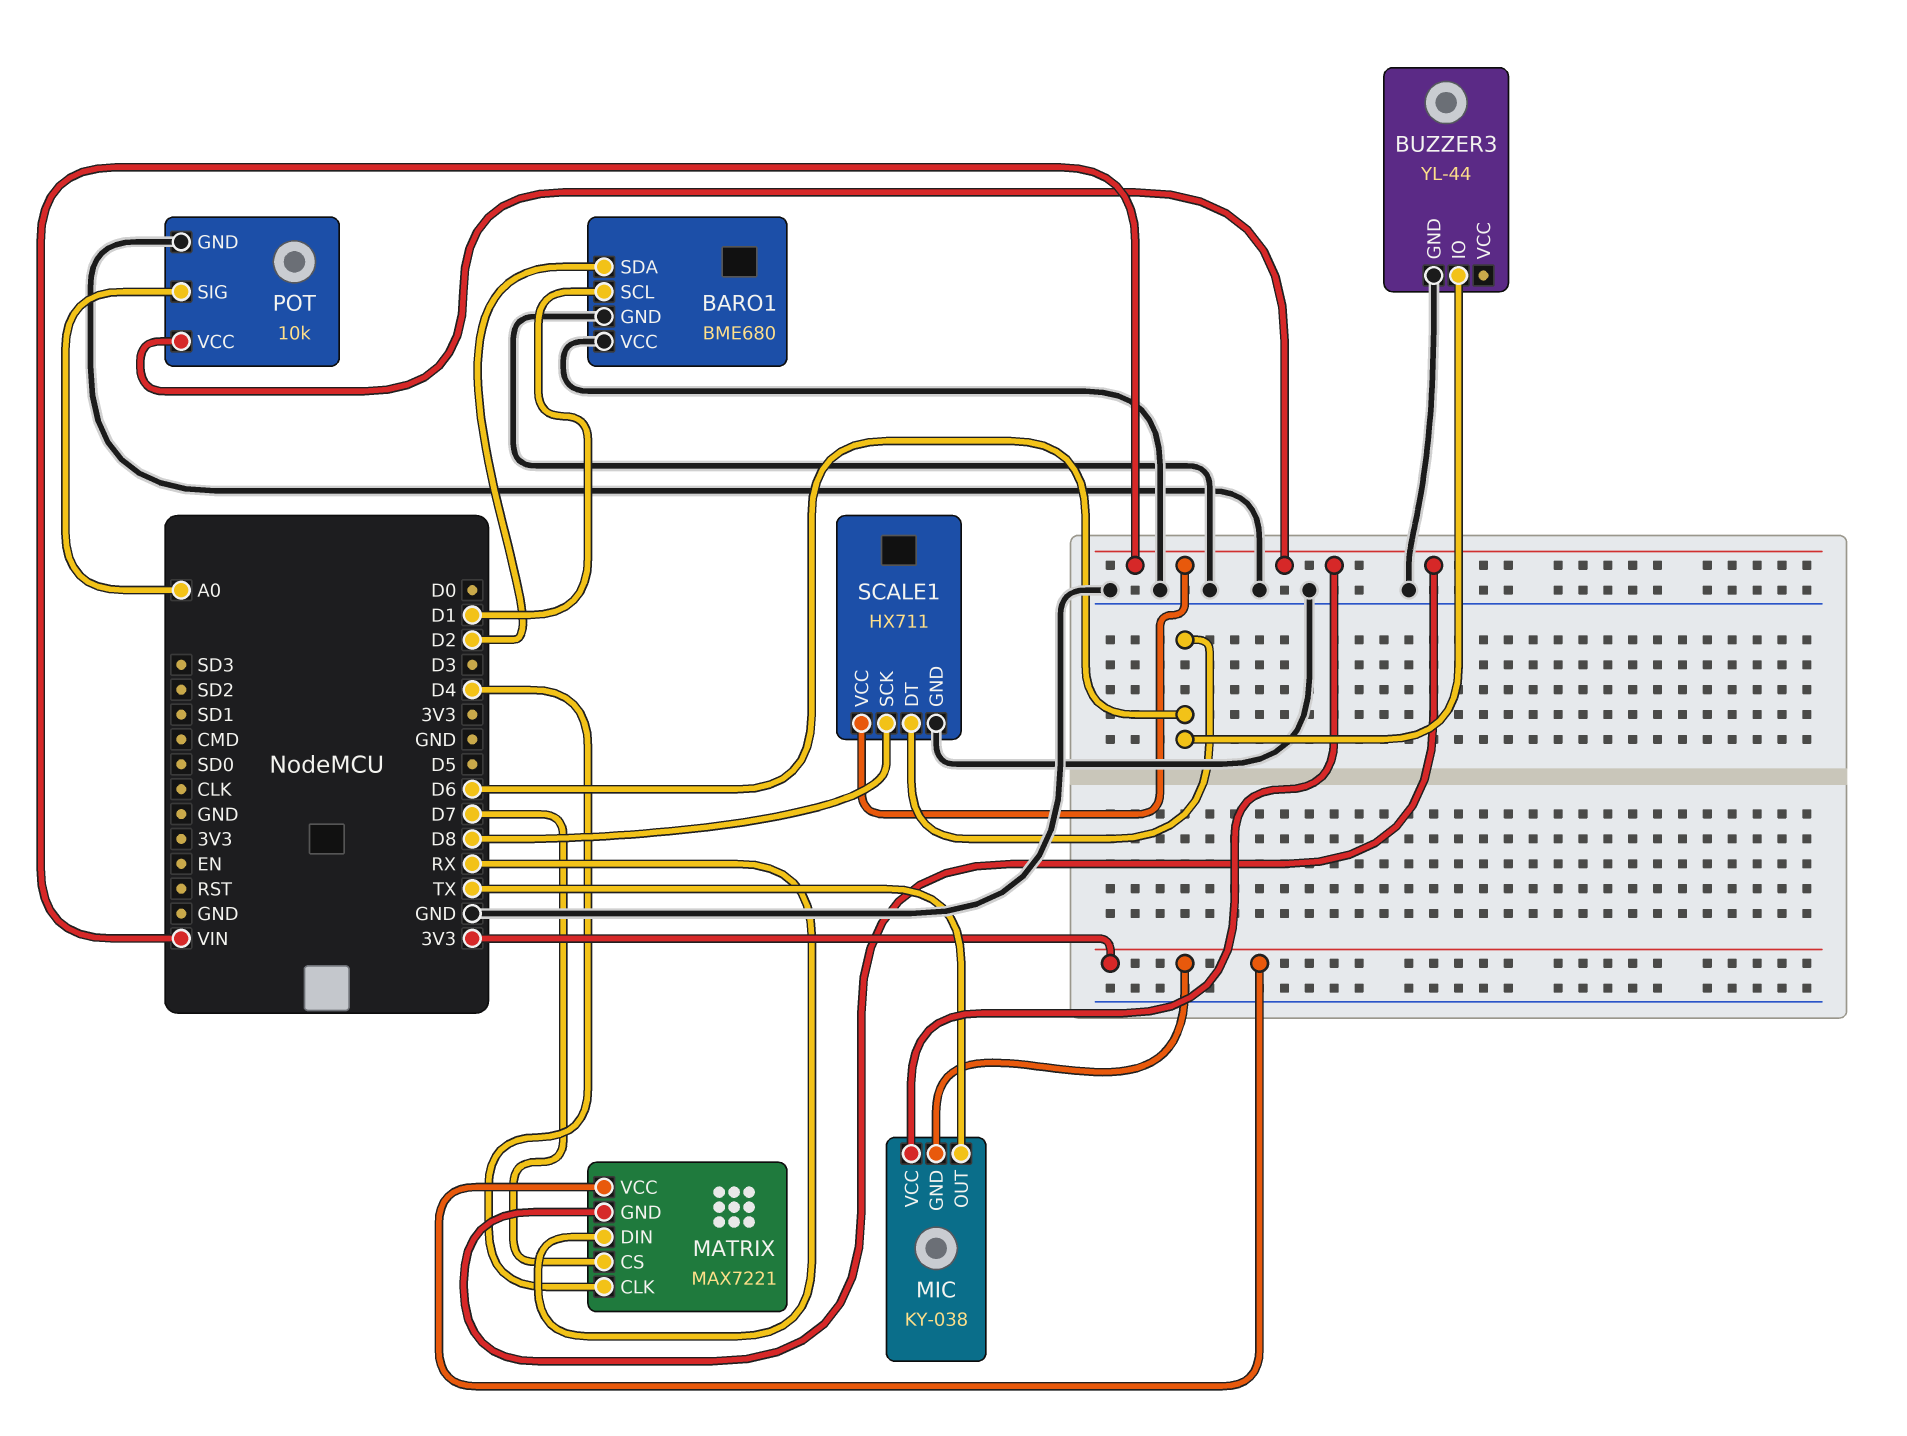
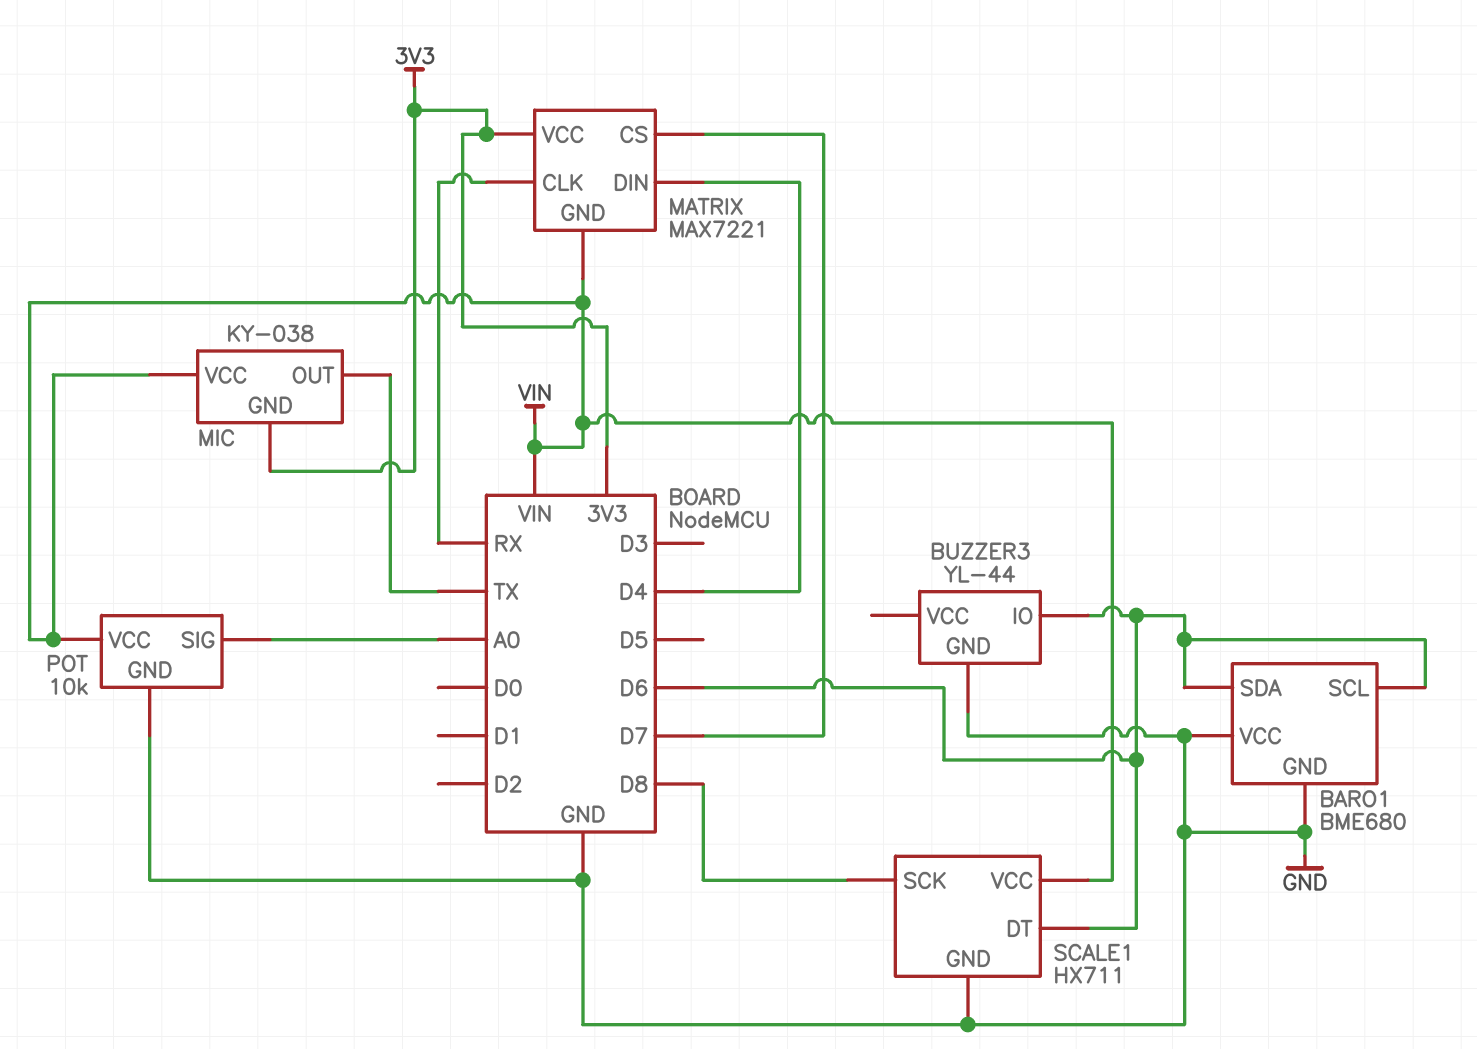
BARO1 pin SCL: D1 -> D6
BARO1 pin SDA: D2 -> D6
MATRIX pin CLK: D4 -> RX
MATRIX pin DIN: RX -> D4

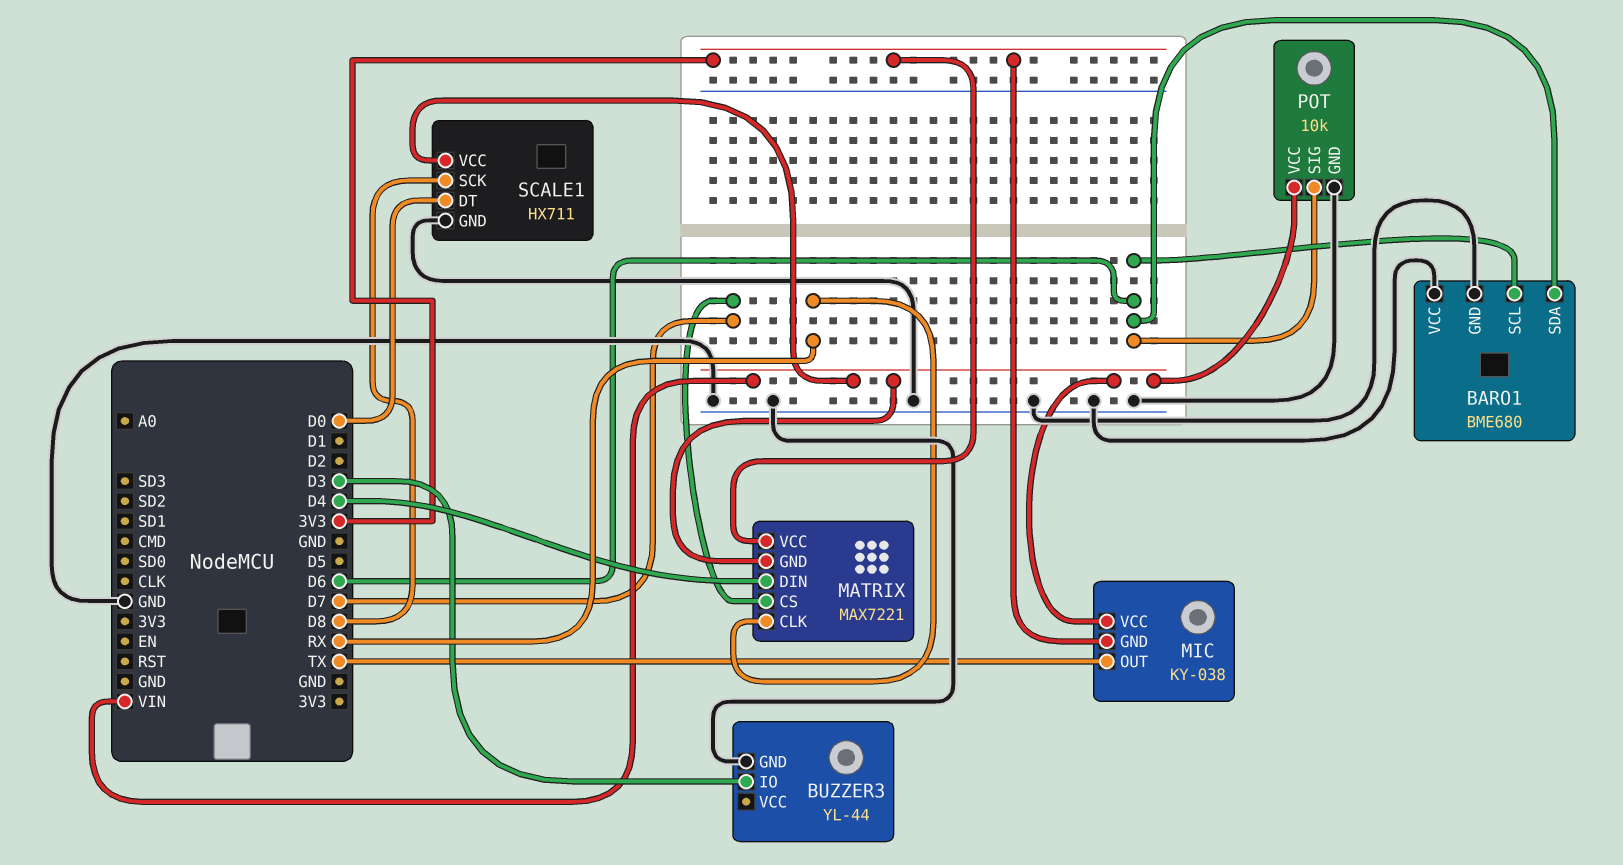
BUZZER3 pin IO: D6 -> D3
POT pin SIG: A0 -> D6
SCALE1 pin DT: D6 -> D0

